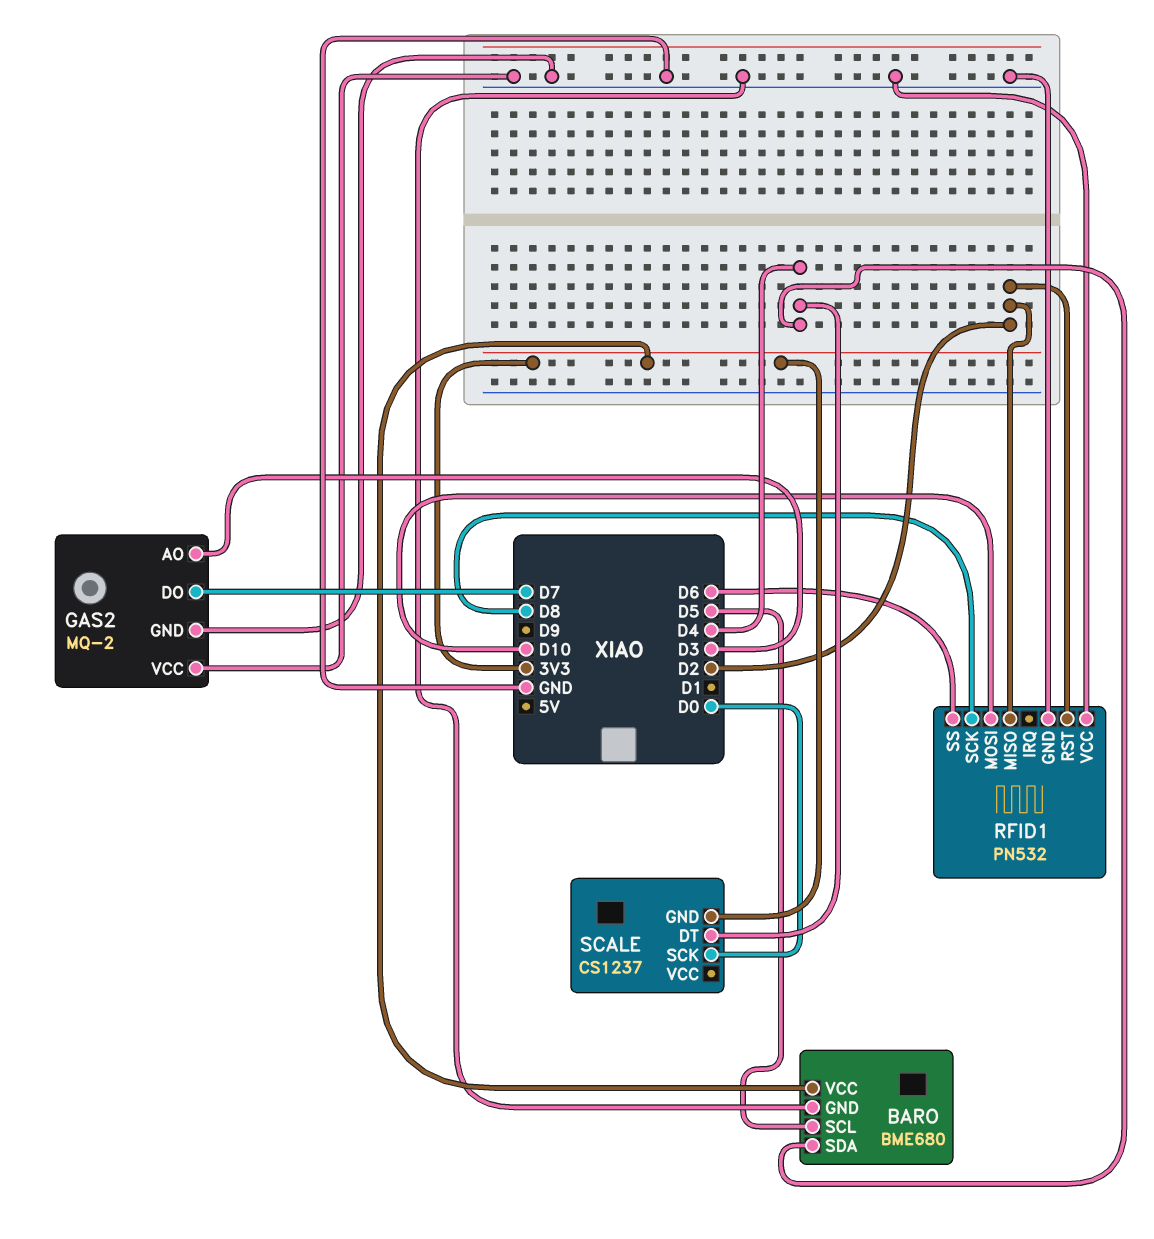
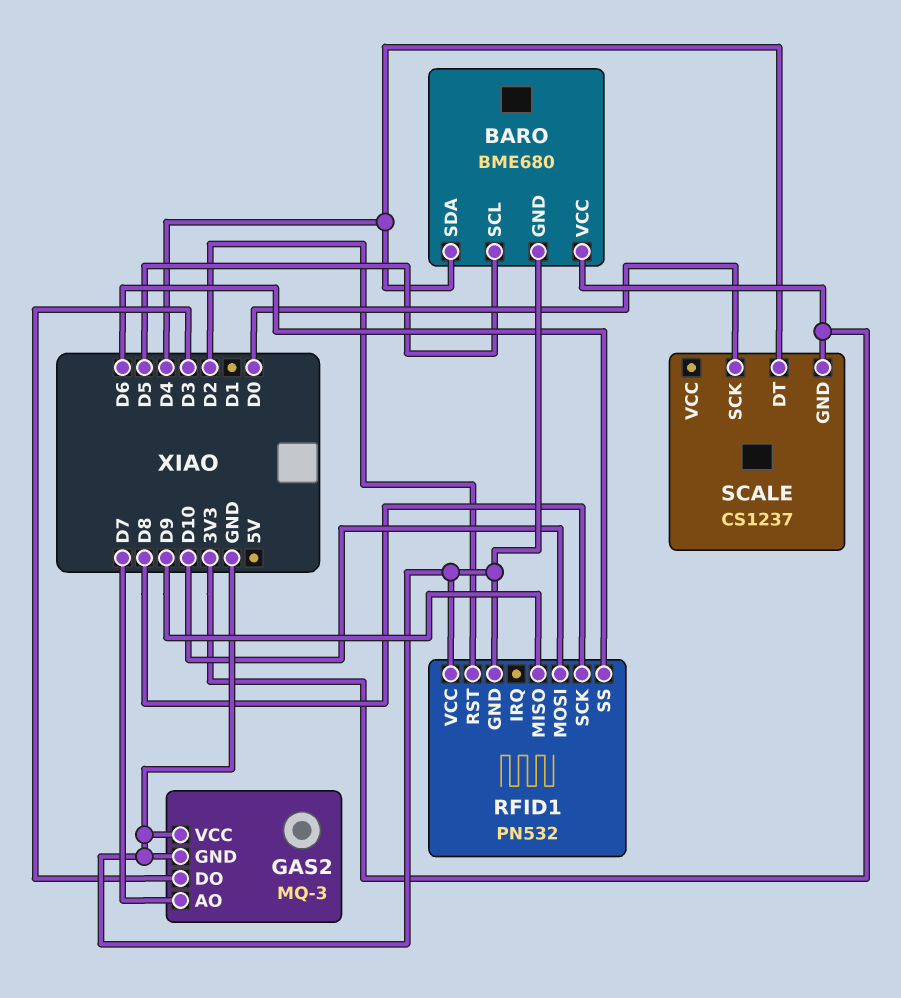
GAS2: MQ-2 -> MQ-3
GAS2 pin AO: D3 -> D7
GAS2 pin DO: D7 -> D3
RFID1 pin MISO: D2 -> D9

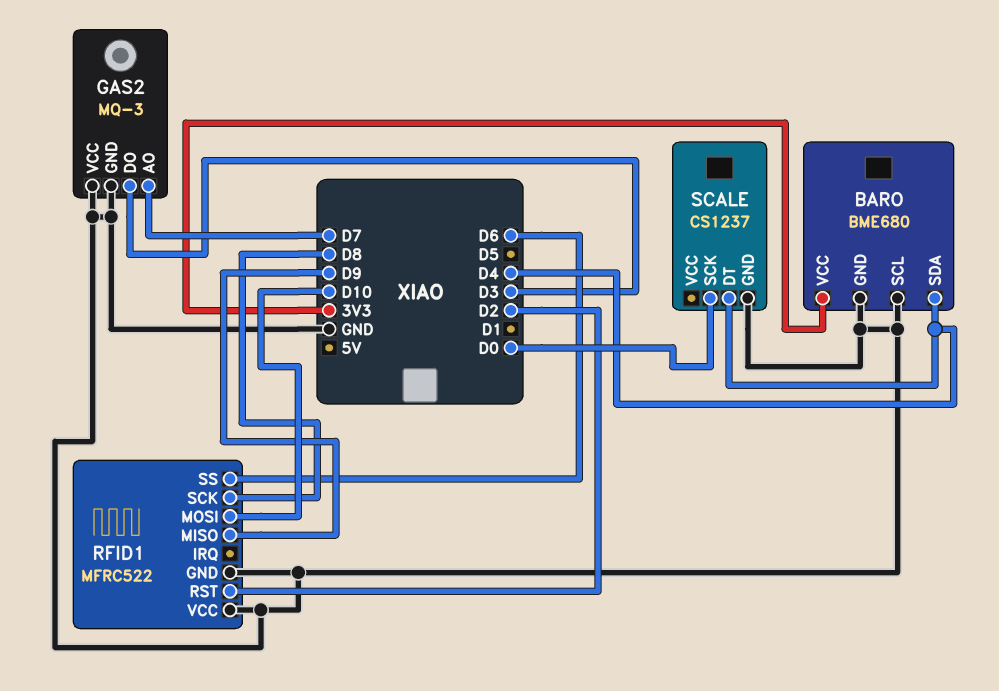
BARO pin SCL: D5 -> GND
RFID1: PN532 -> MFRC522
SCALE pin GND: 3V3 -> GND

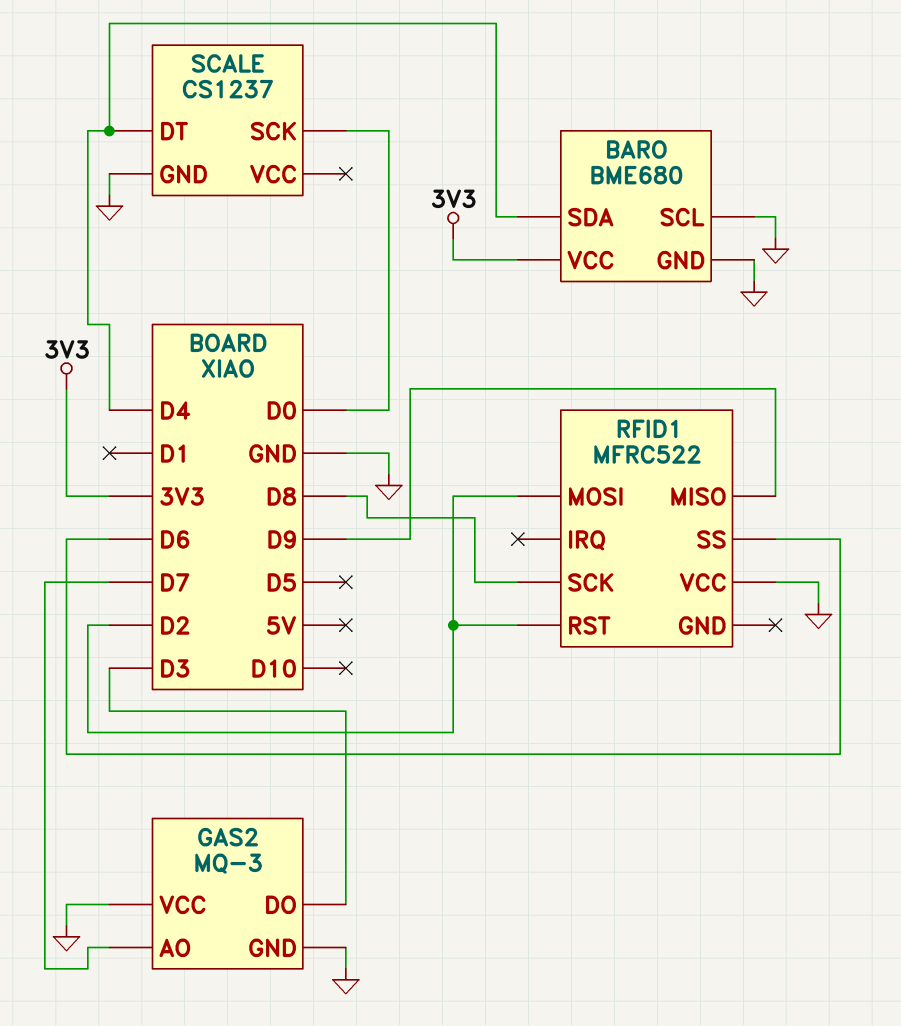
RFID1 pin GND: GND -> none
RFID1 pin MOSI: D10 -> D2

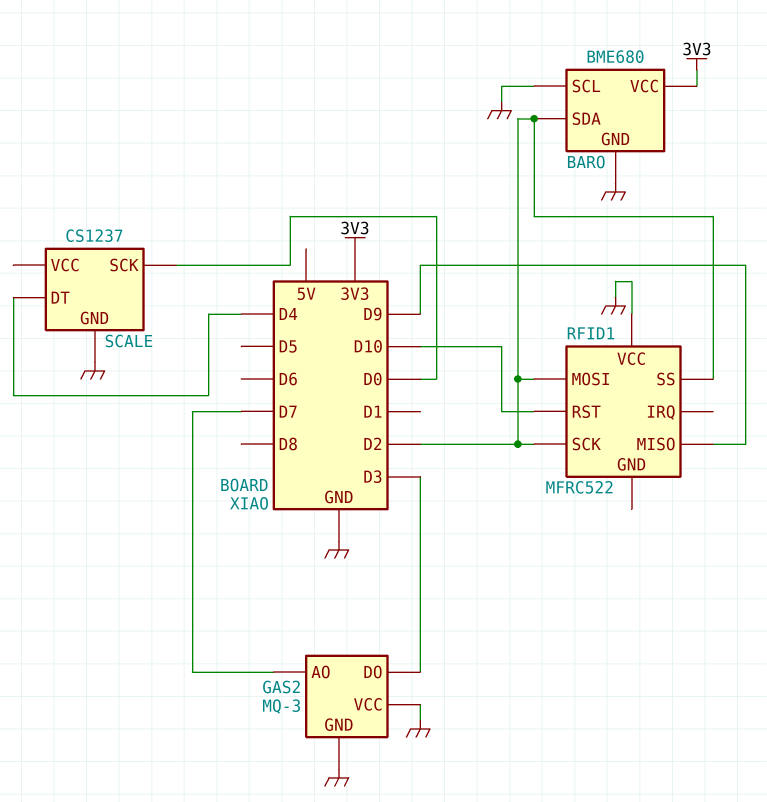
BARO pin SDA: D4 -> D2
RFID1 pin RST: D2 -> D10
RFID1 pin SCK: D8 -> D2
RFID1 pin SS: D6 -> D2

